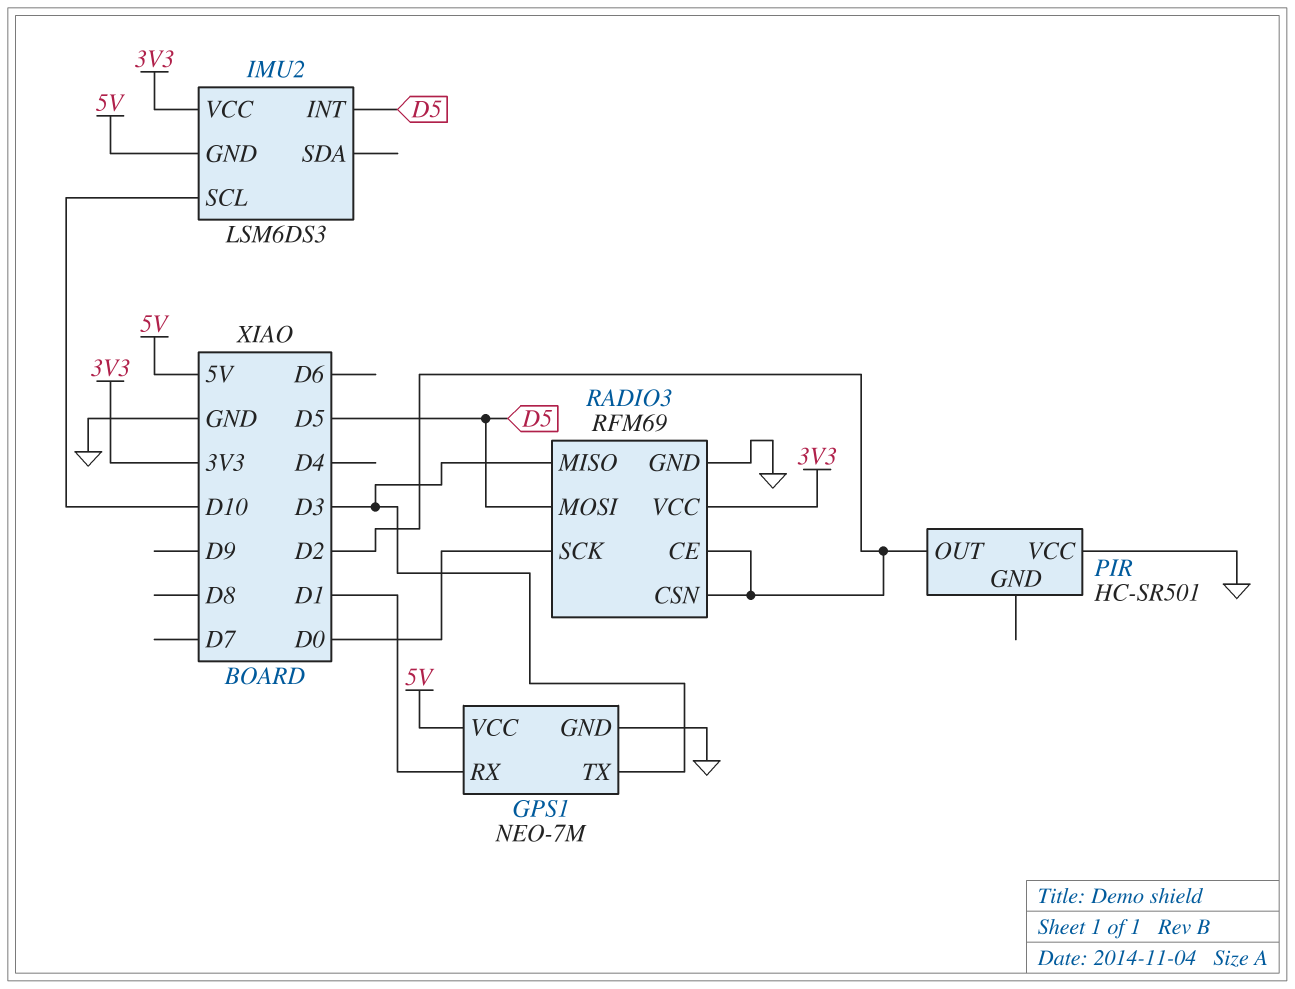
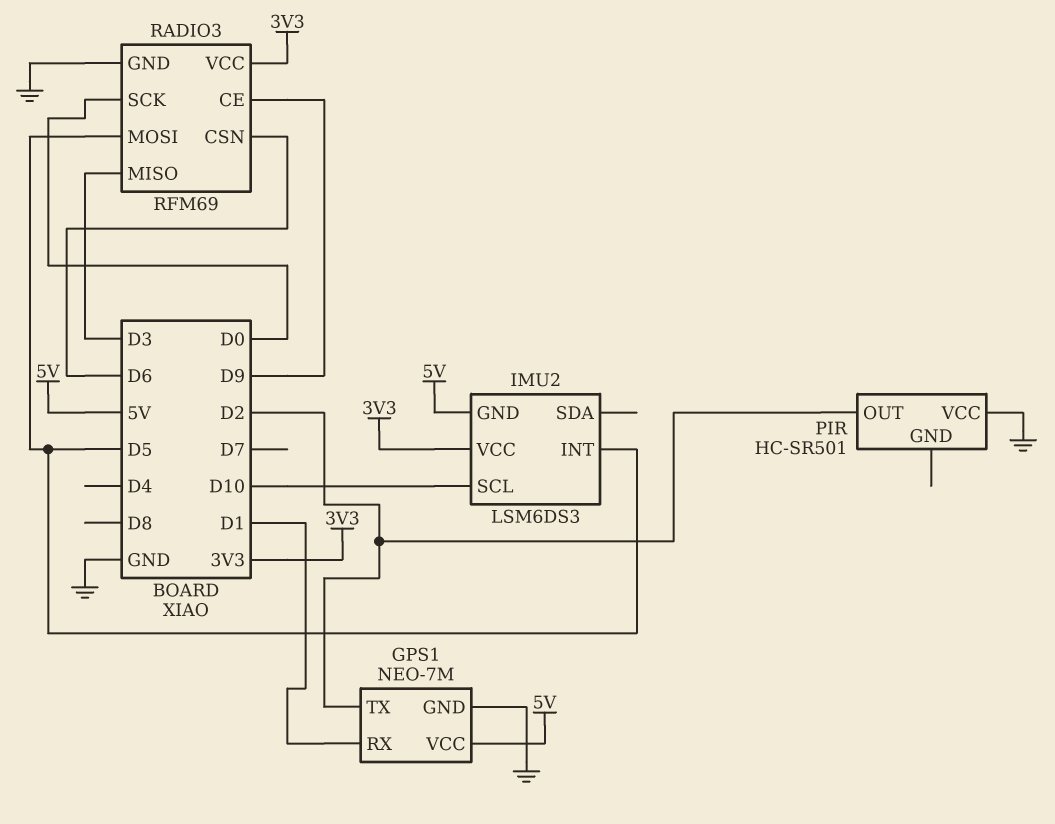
GPS1 pin TX: D3 -> D2
RADIO3 pin CE: D2 -> D9
RADIO3 pin CSN: D2 -> D6

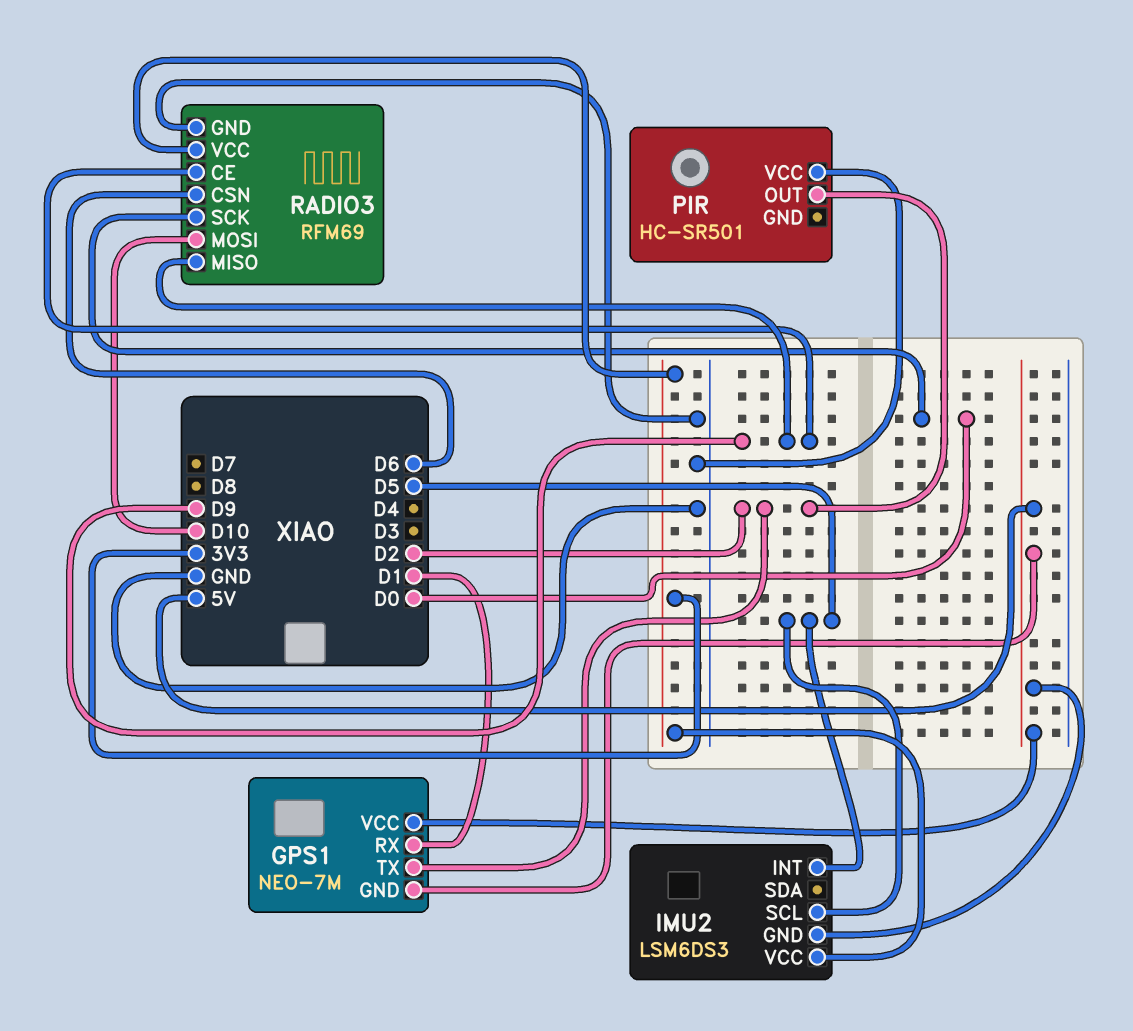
GPS1 pin GND: GND -> 5V
IMU2 pin SCL: D10 -> D5
RADIO3 pin MISO: D3 -> D9
RADIO3 pin MOSI: D5 -> D10

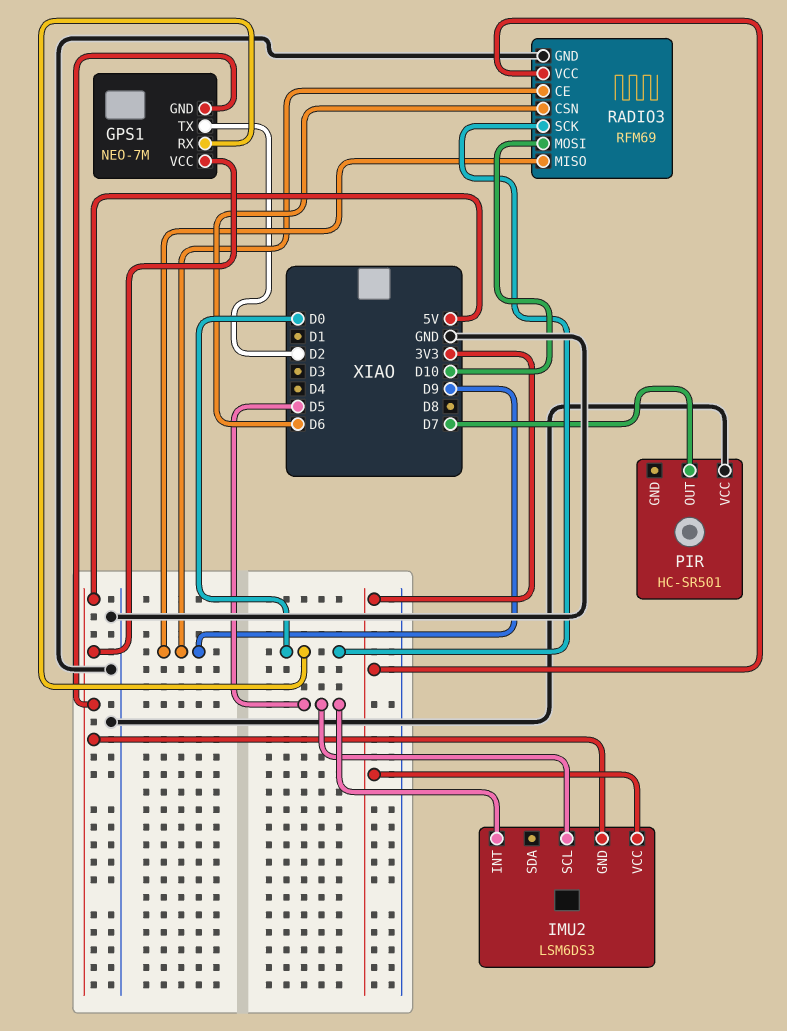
GPS1 pin RX: D1 -> D0
PIR pin OUT: D2 -> D7

